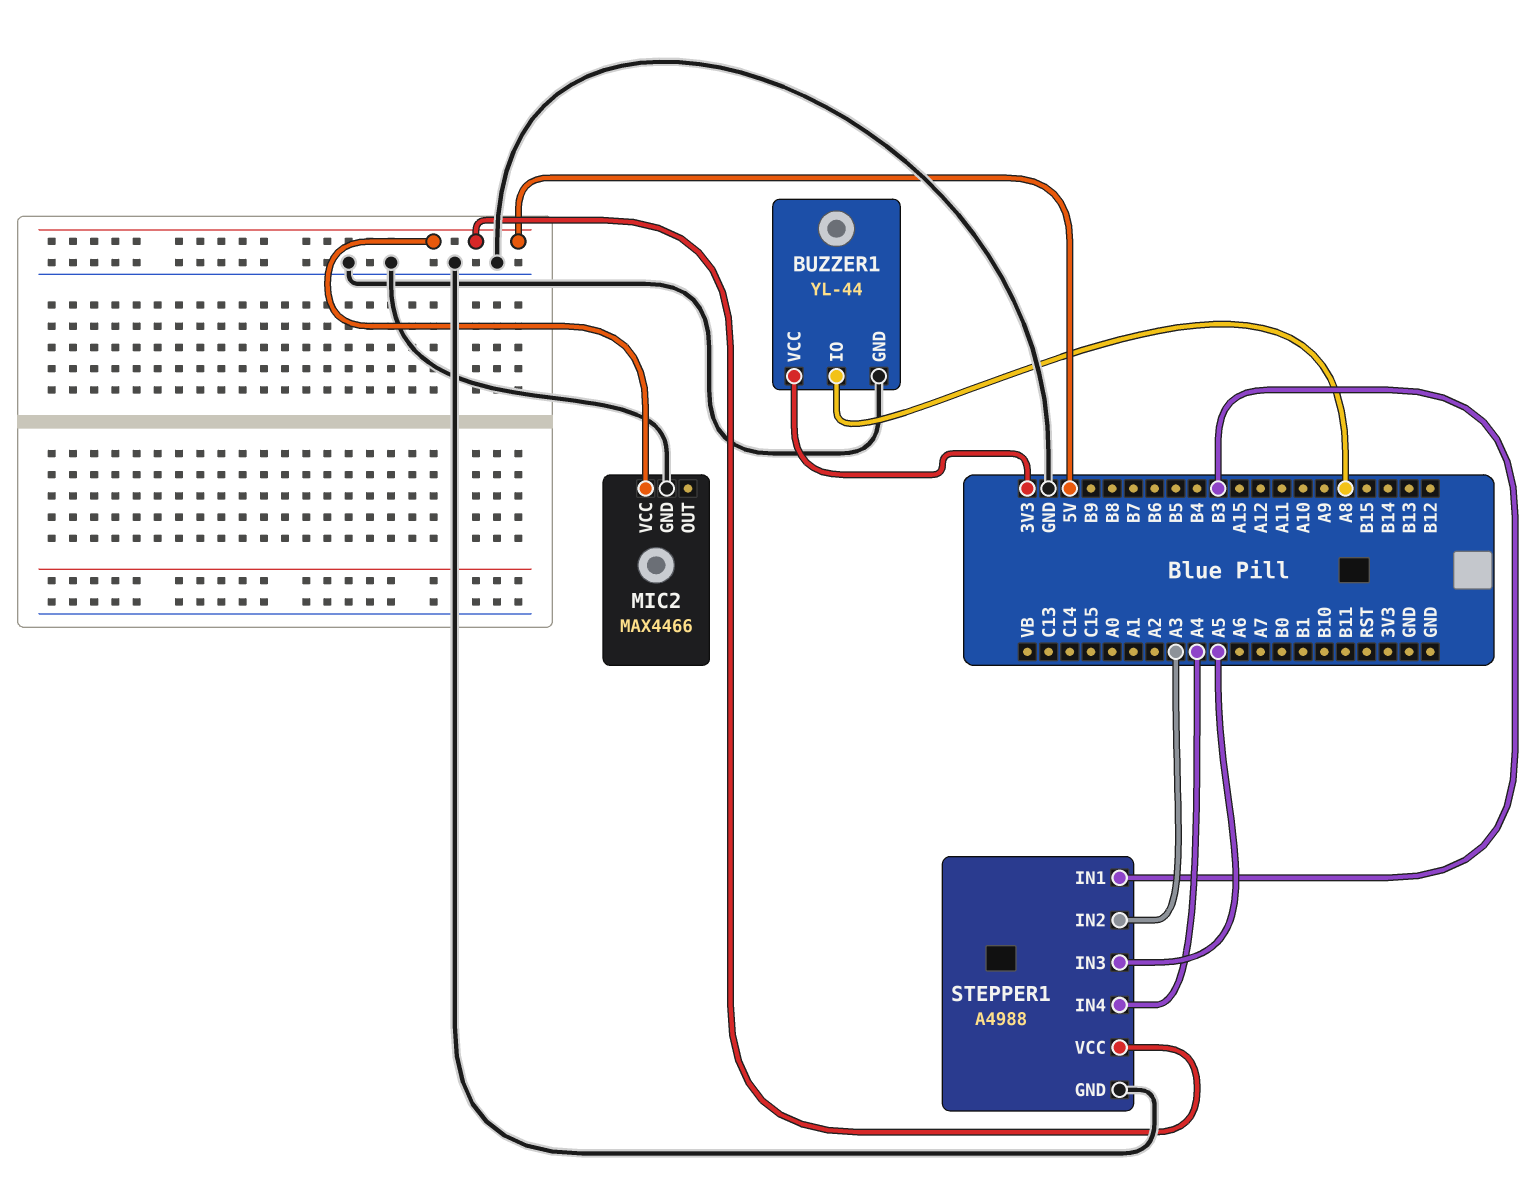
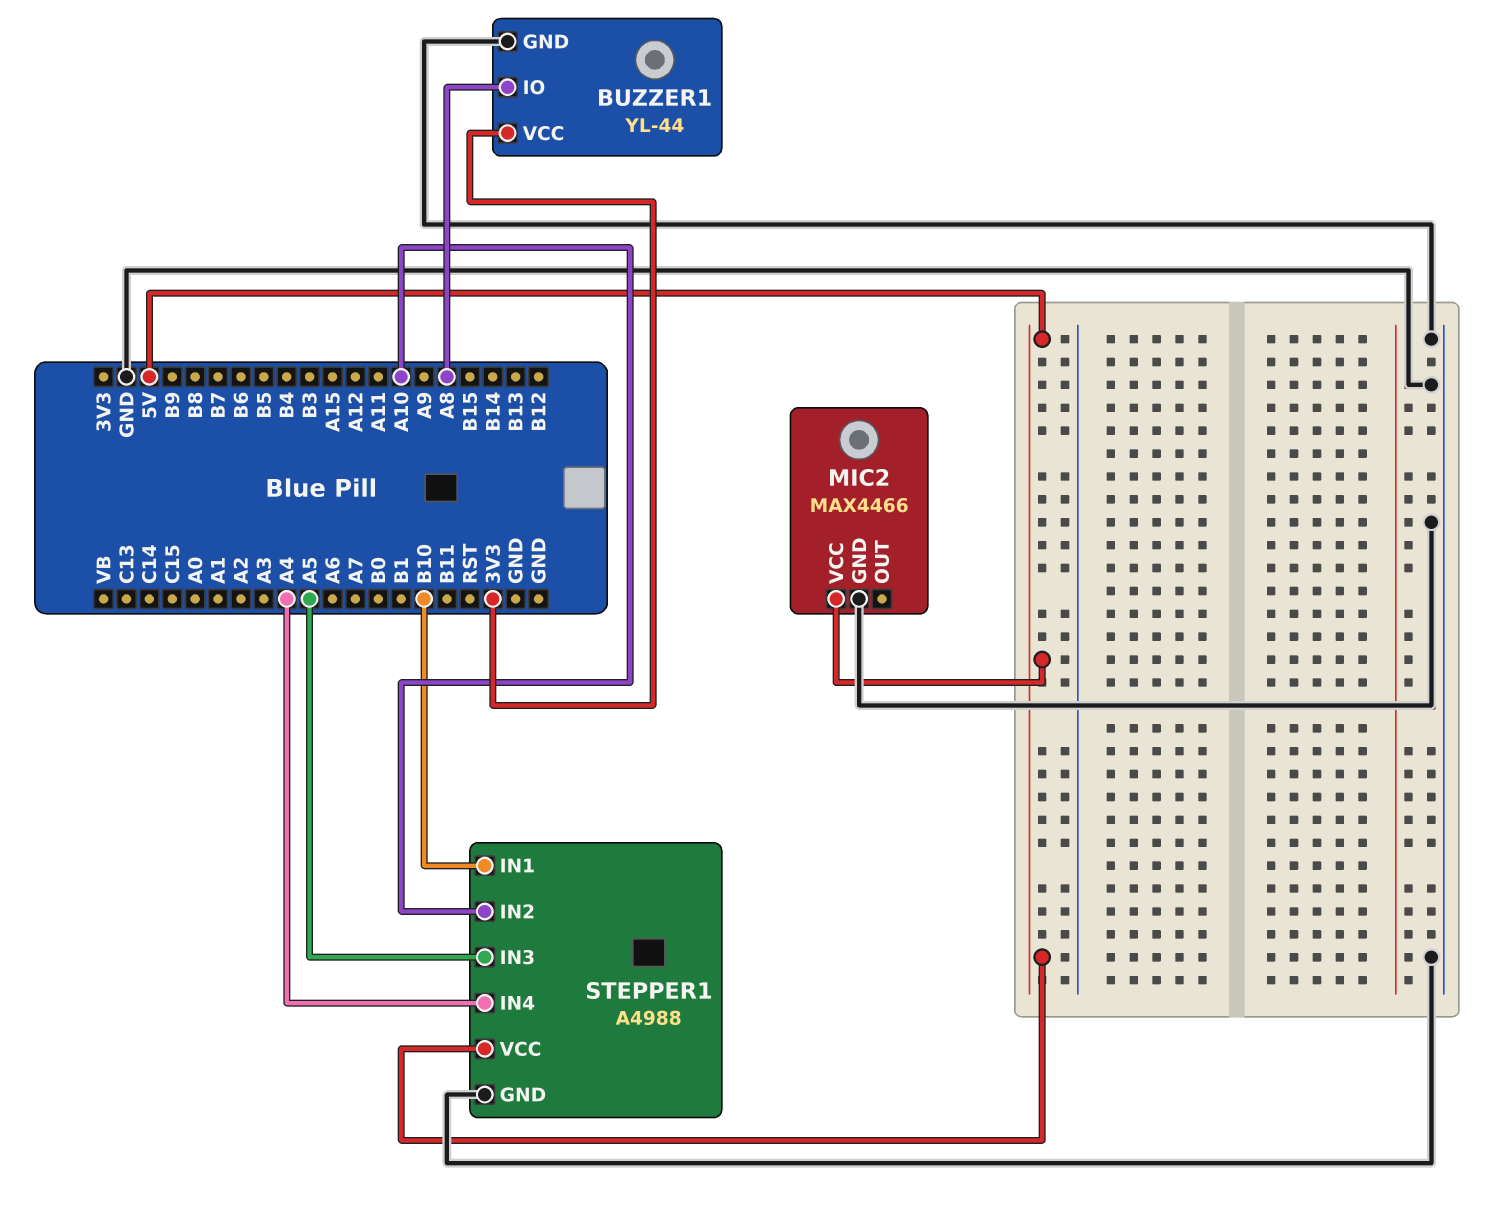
STEPPER1 pin IN1: B3 -> B10
STEPPER1 pin IN2: A3 -> A10

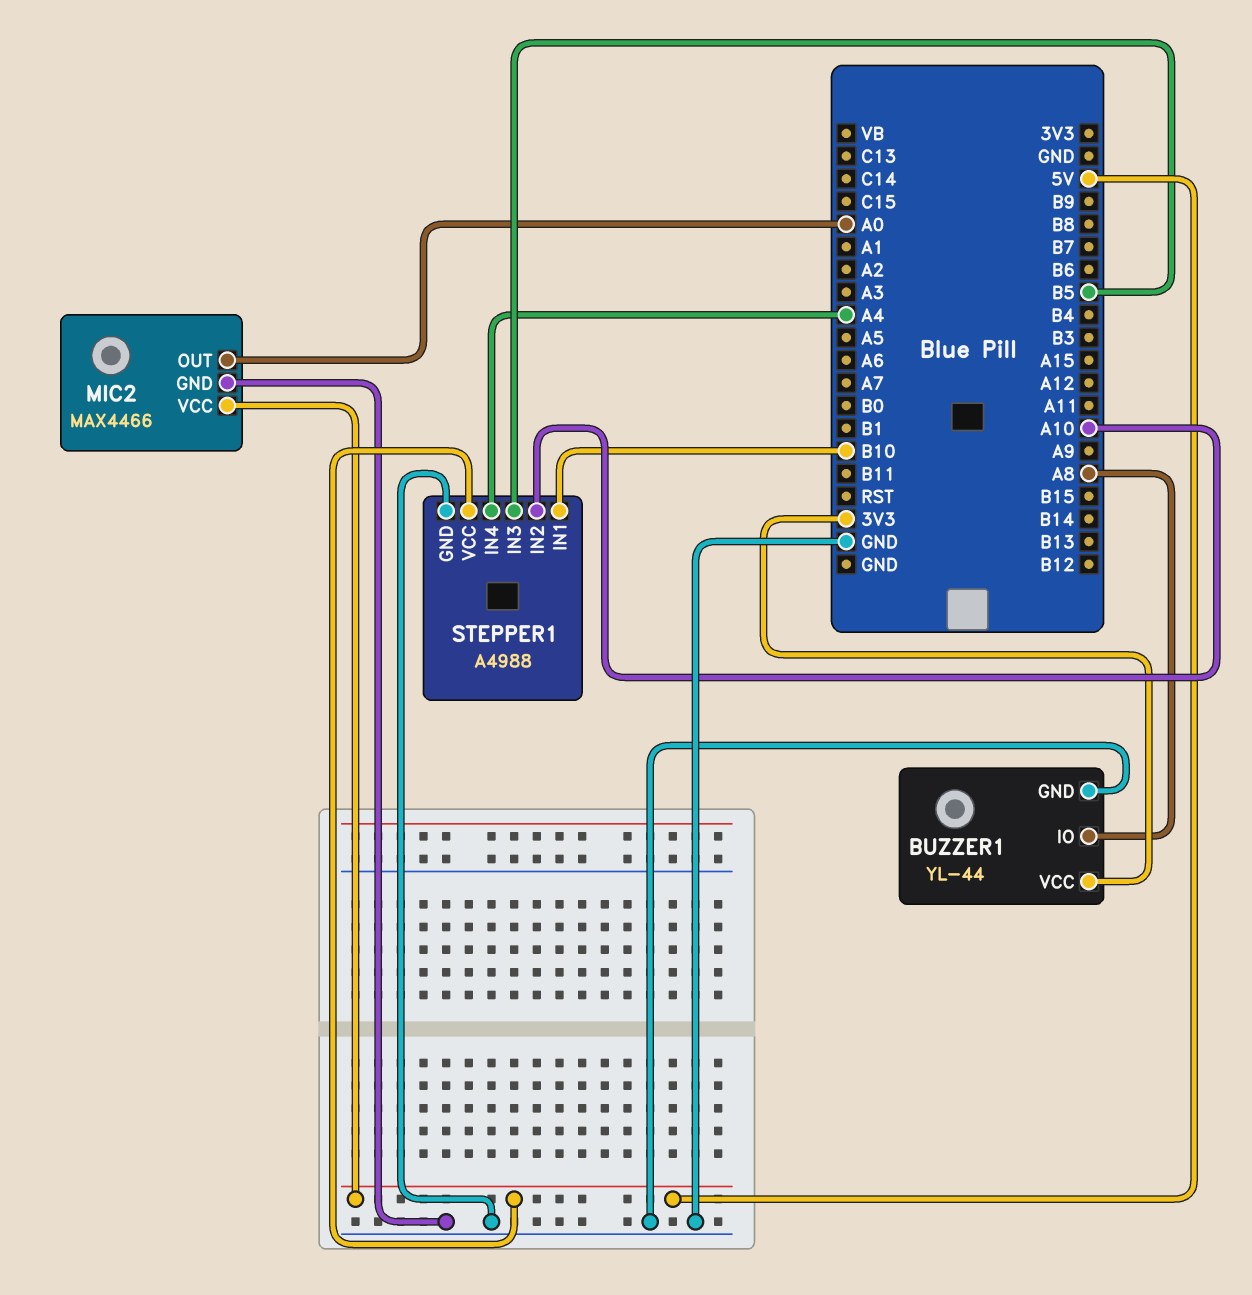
MIC2 pin OUT: none -> A0
STEPPER1 pin IN3: A5 -> B5

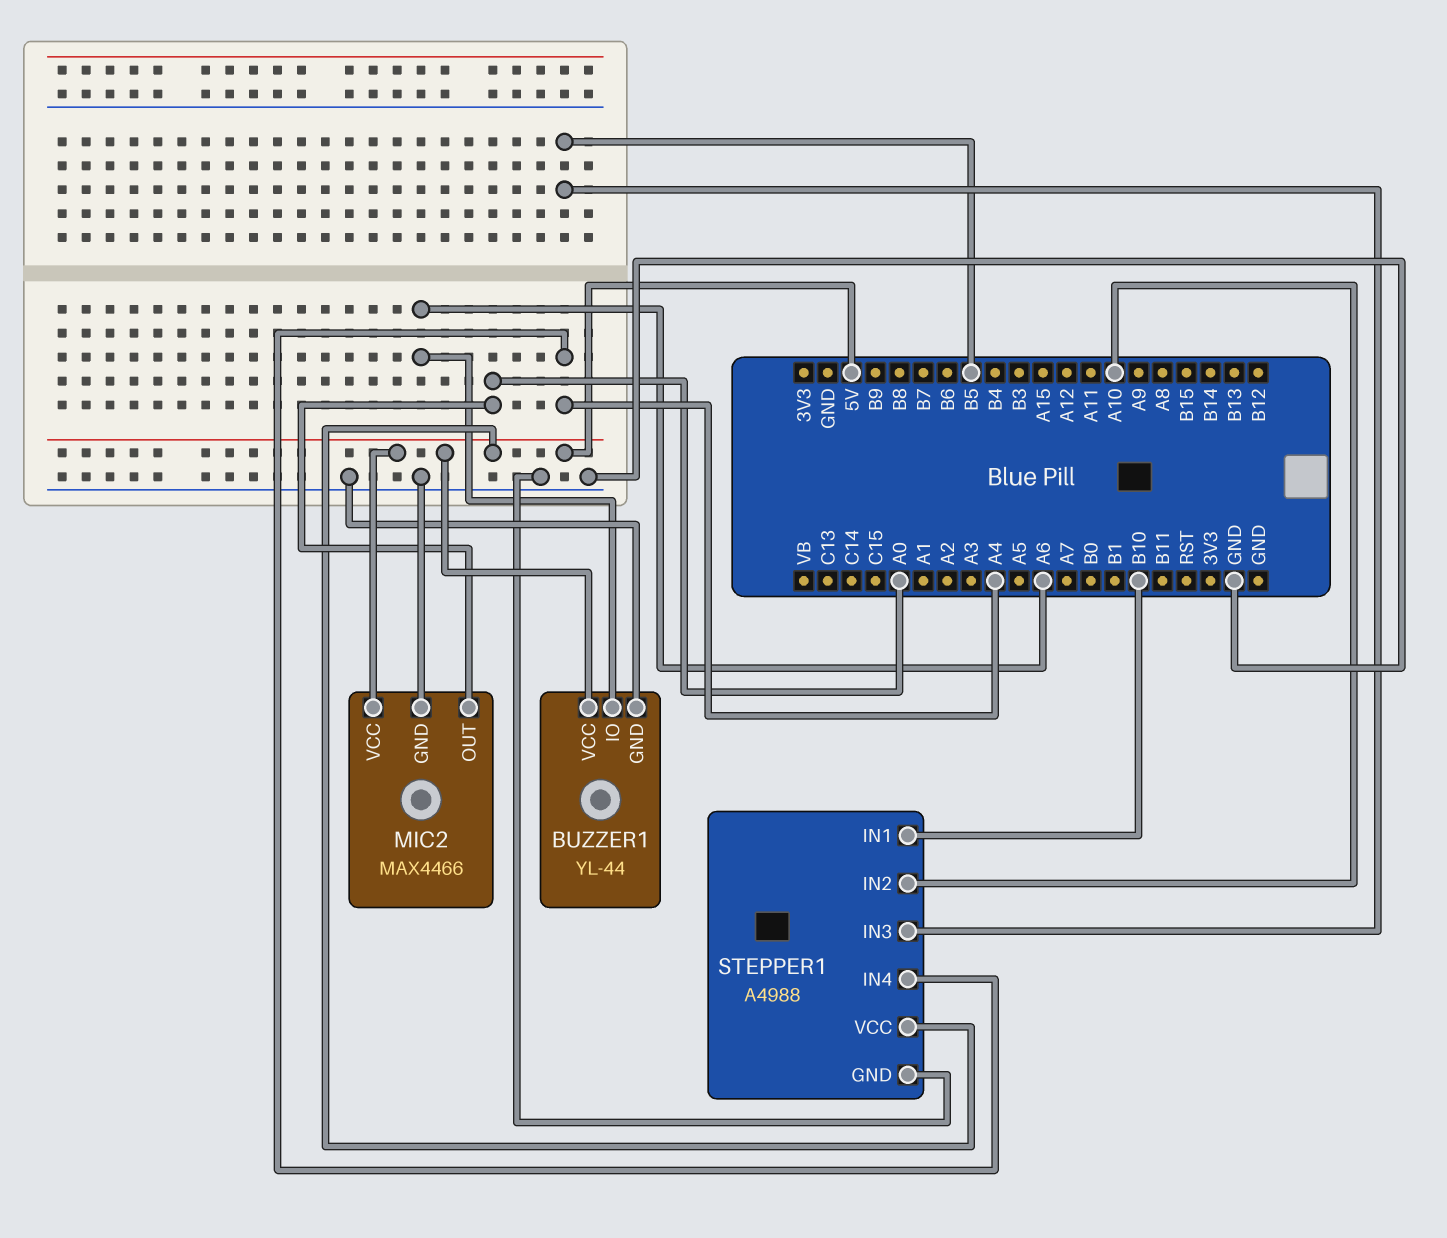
BUZZER1 pin IO: A8 -> A6
BUZZER1 pin VCC: 3V3 -> 5V

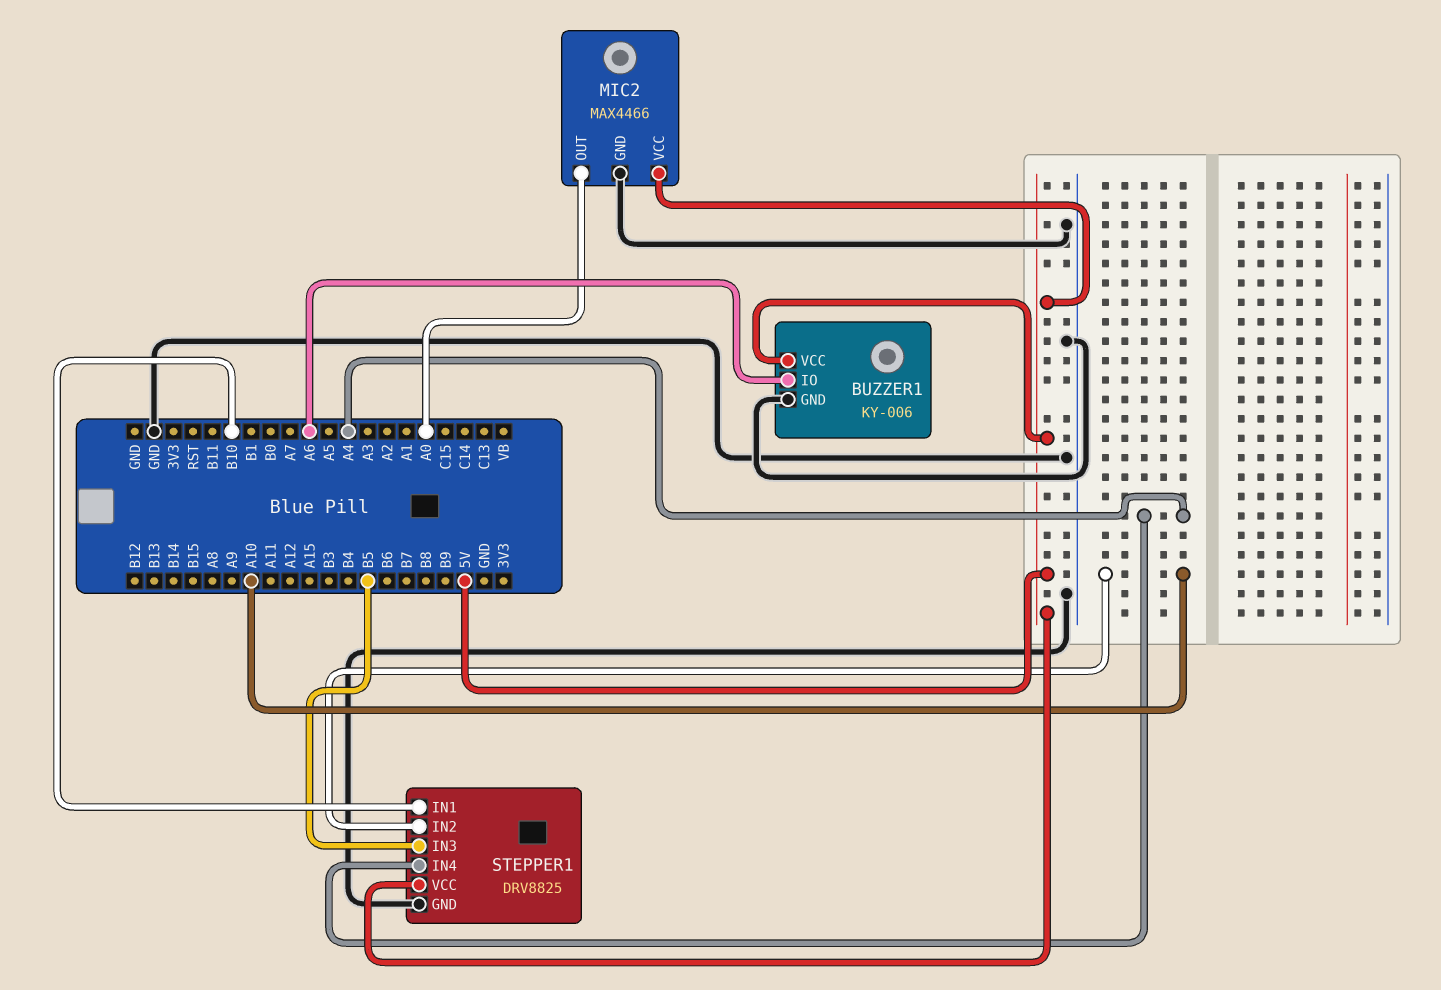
BUZZER1: YL-44 -> KY-006
STEPPER1: A4988 -> DRV8825

